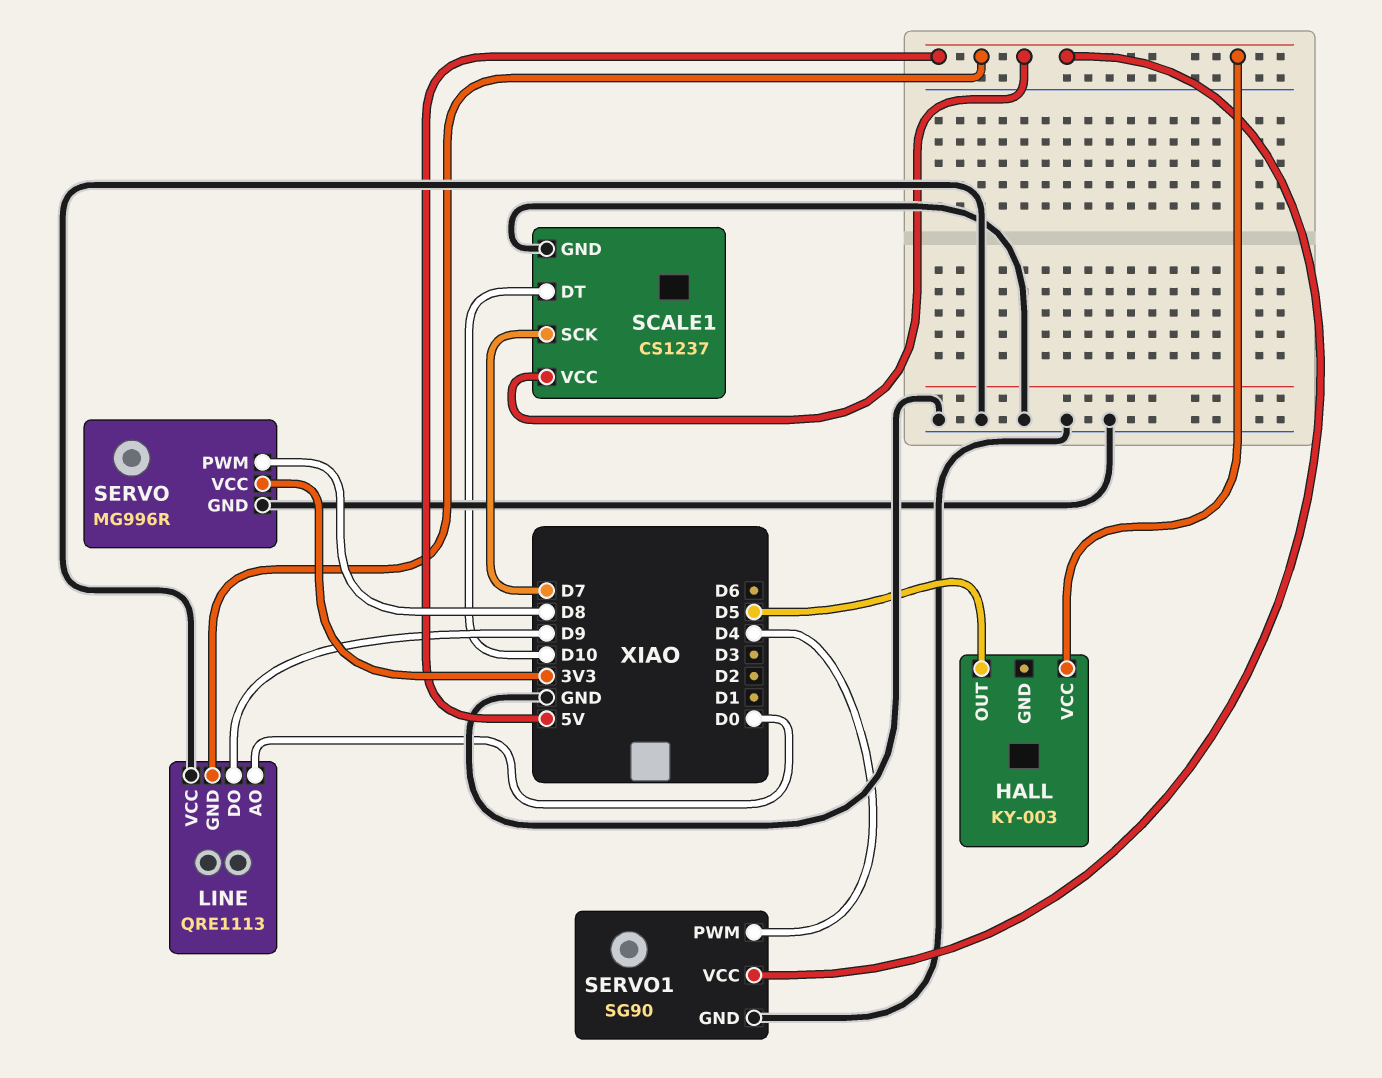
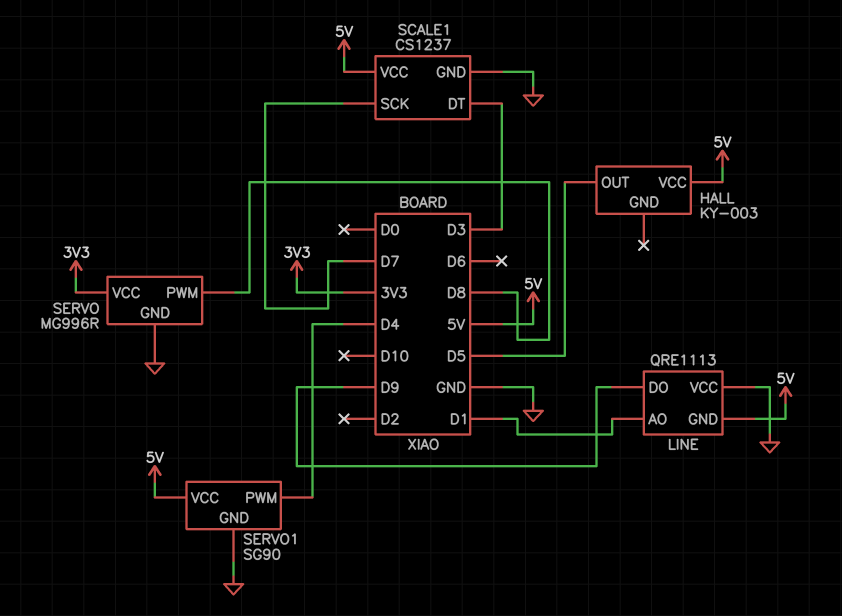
LINE pin AO: D0 -> D1
SCALE1 pin DT: D10 -> D3

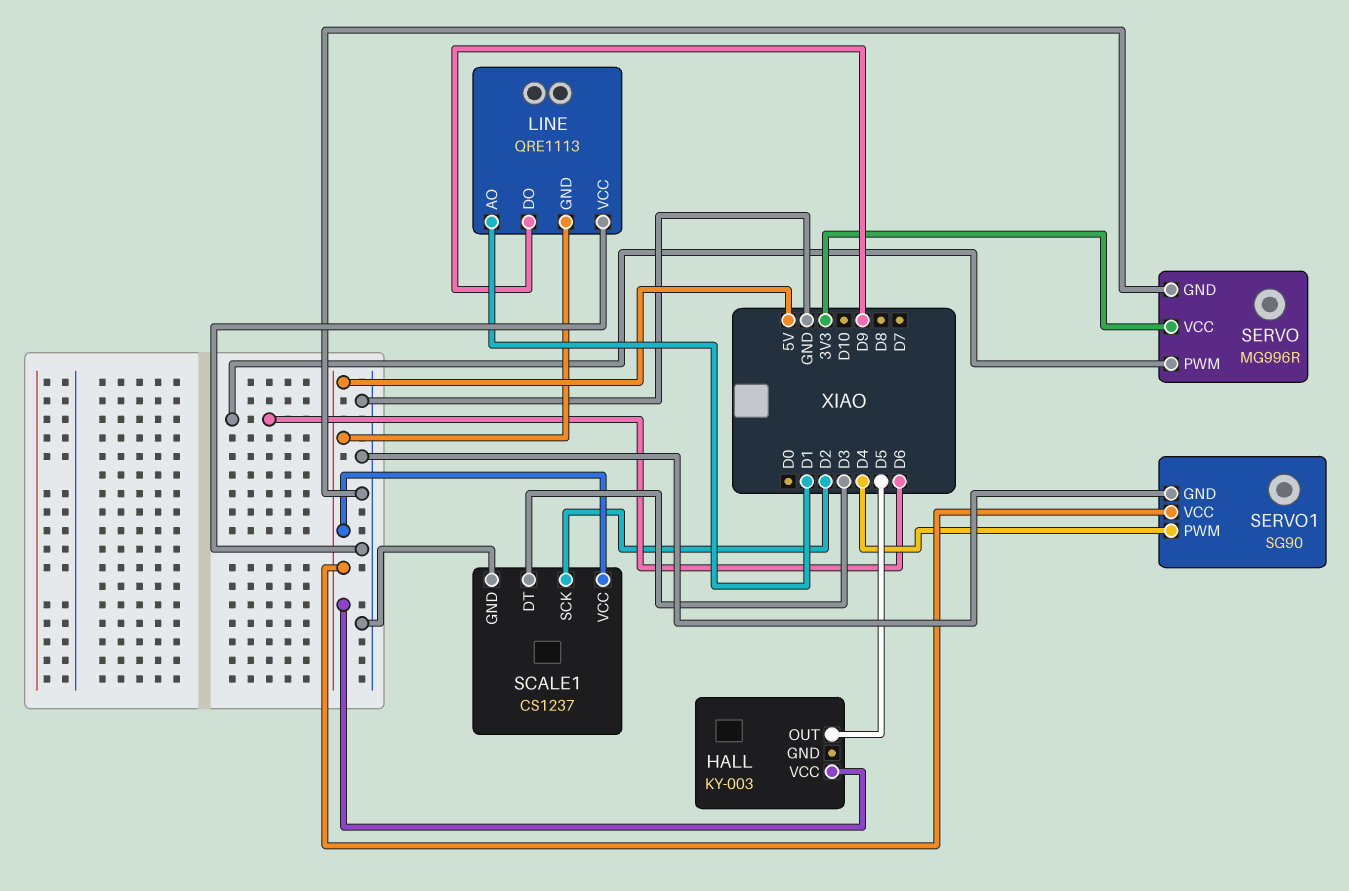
SCALE1 pin SCK: D7 -> D2
SERVO pin PWM: D8 -> D6

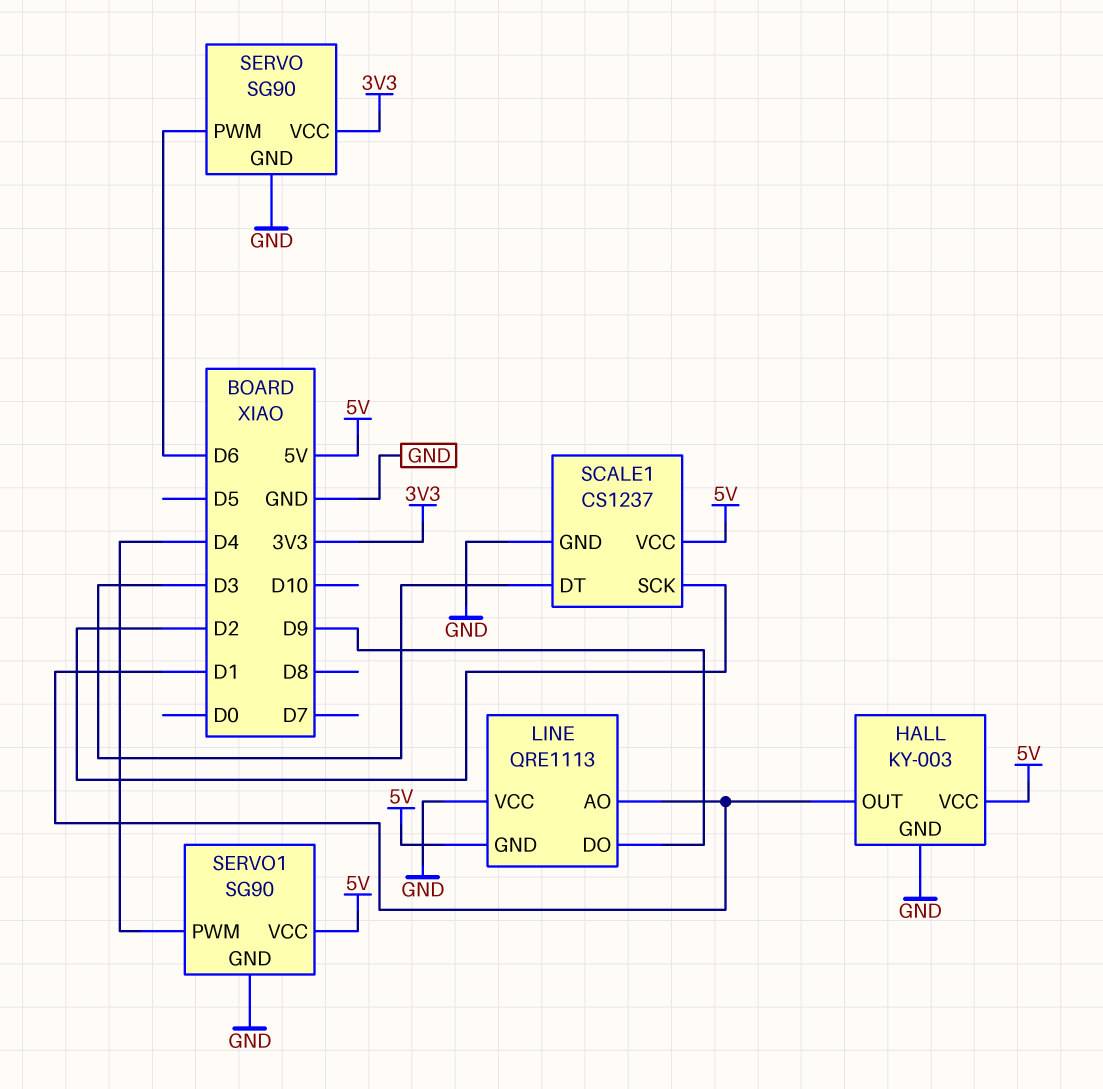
HALL pin GND: none -> GND
HALL pin OUT: D5 -> D1
SERVO: MG996R -> SG90

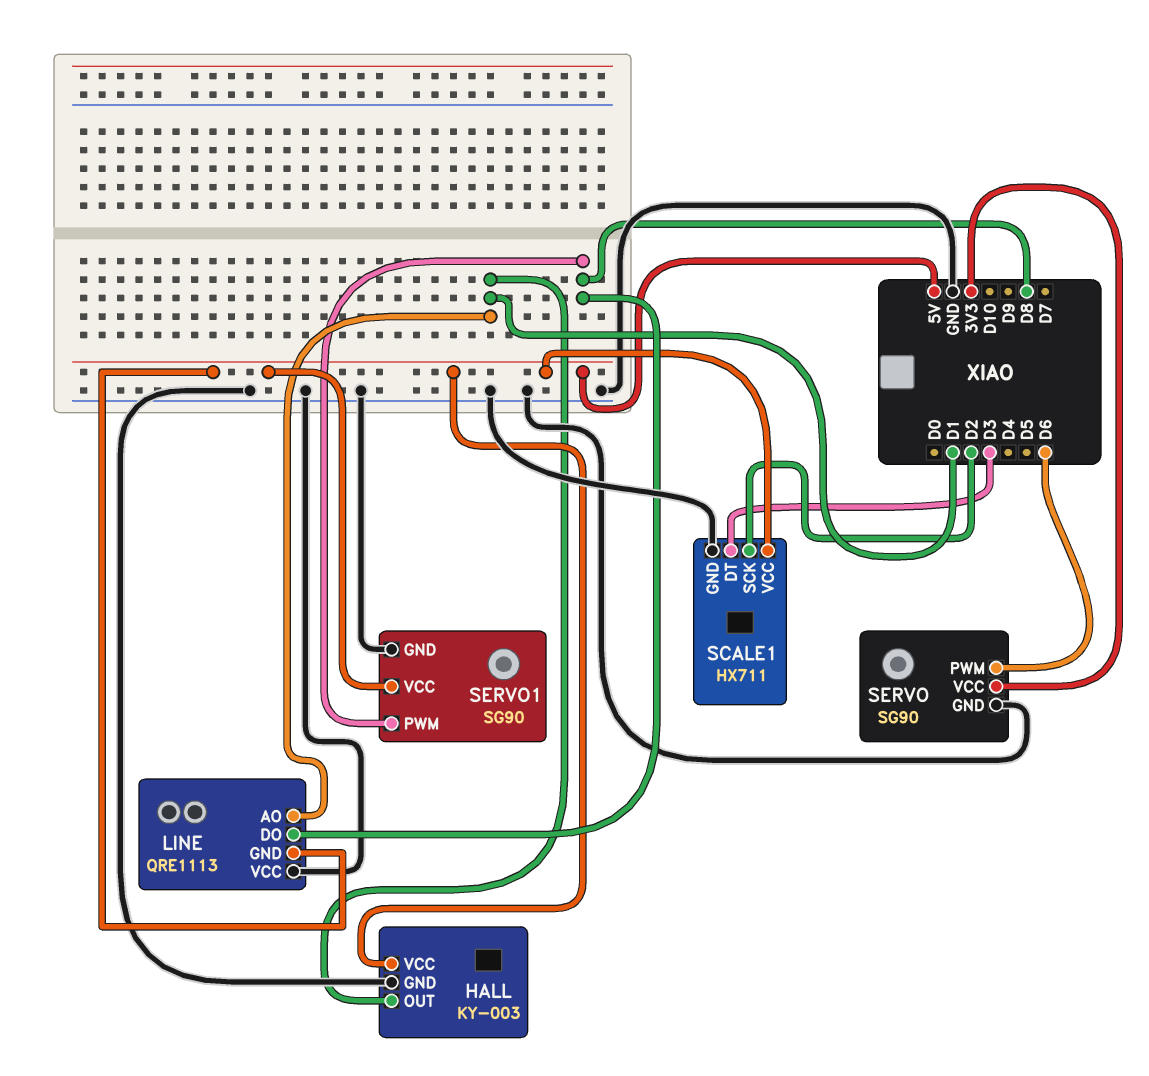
LINE pin DO: D9 -> D8
SCALE1: CS1237 -> HX711
SERVO1 pin PWM: D4 -> D8

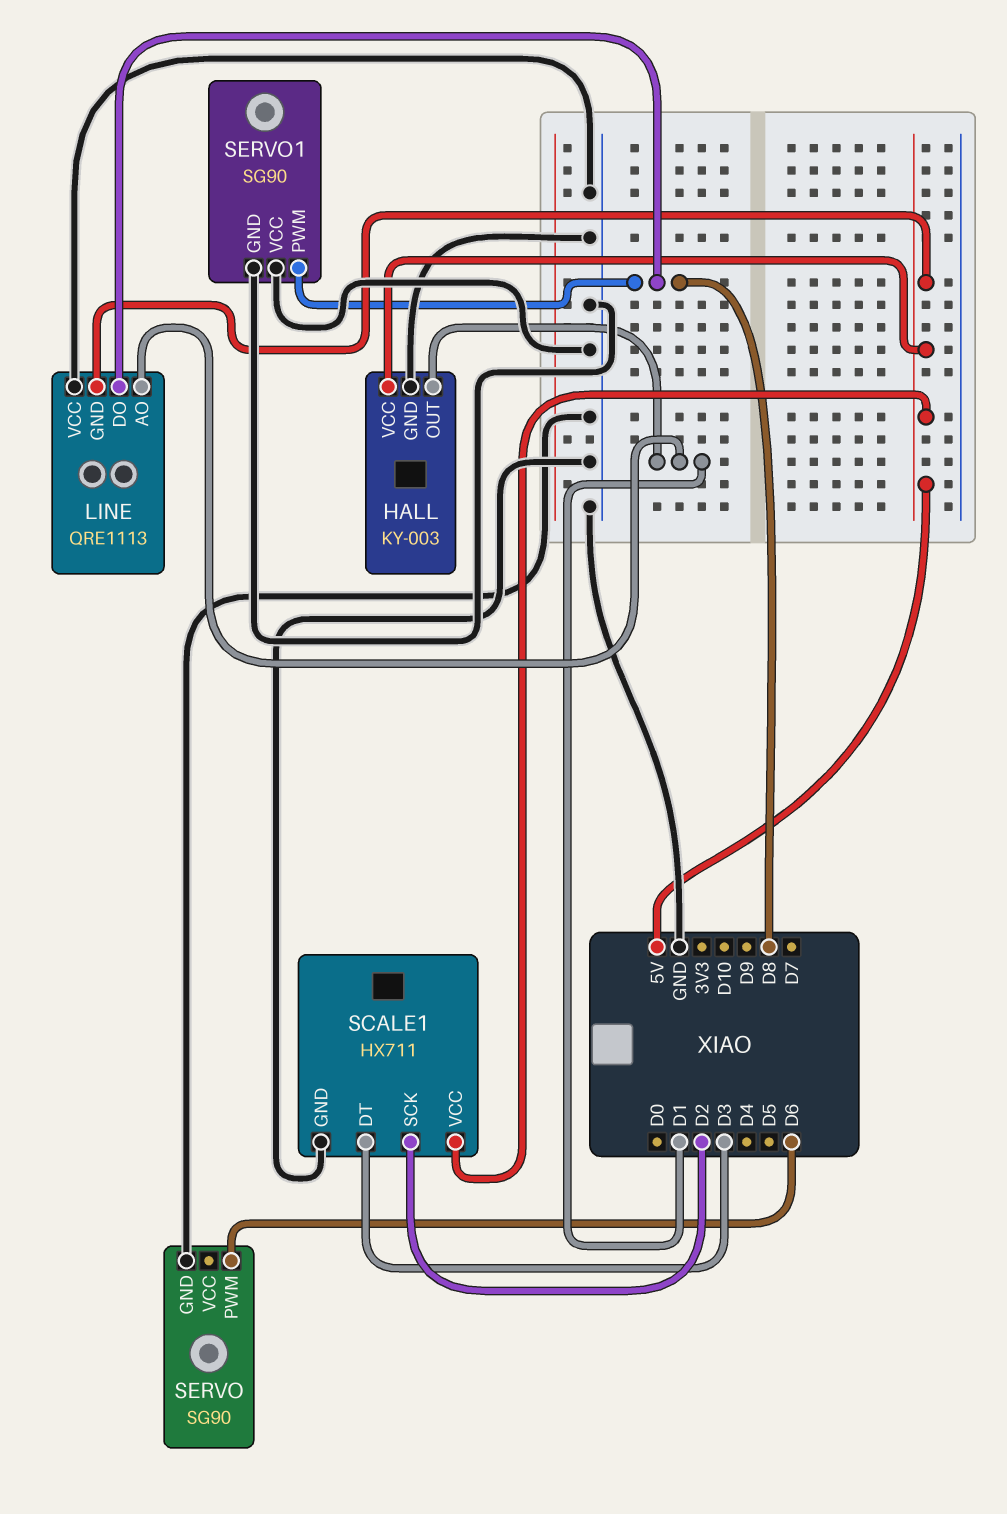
SERVO pin VCC: 3V3 -> none
SERVO1 pin VCC: 5V -> GND

